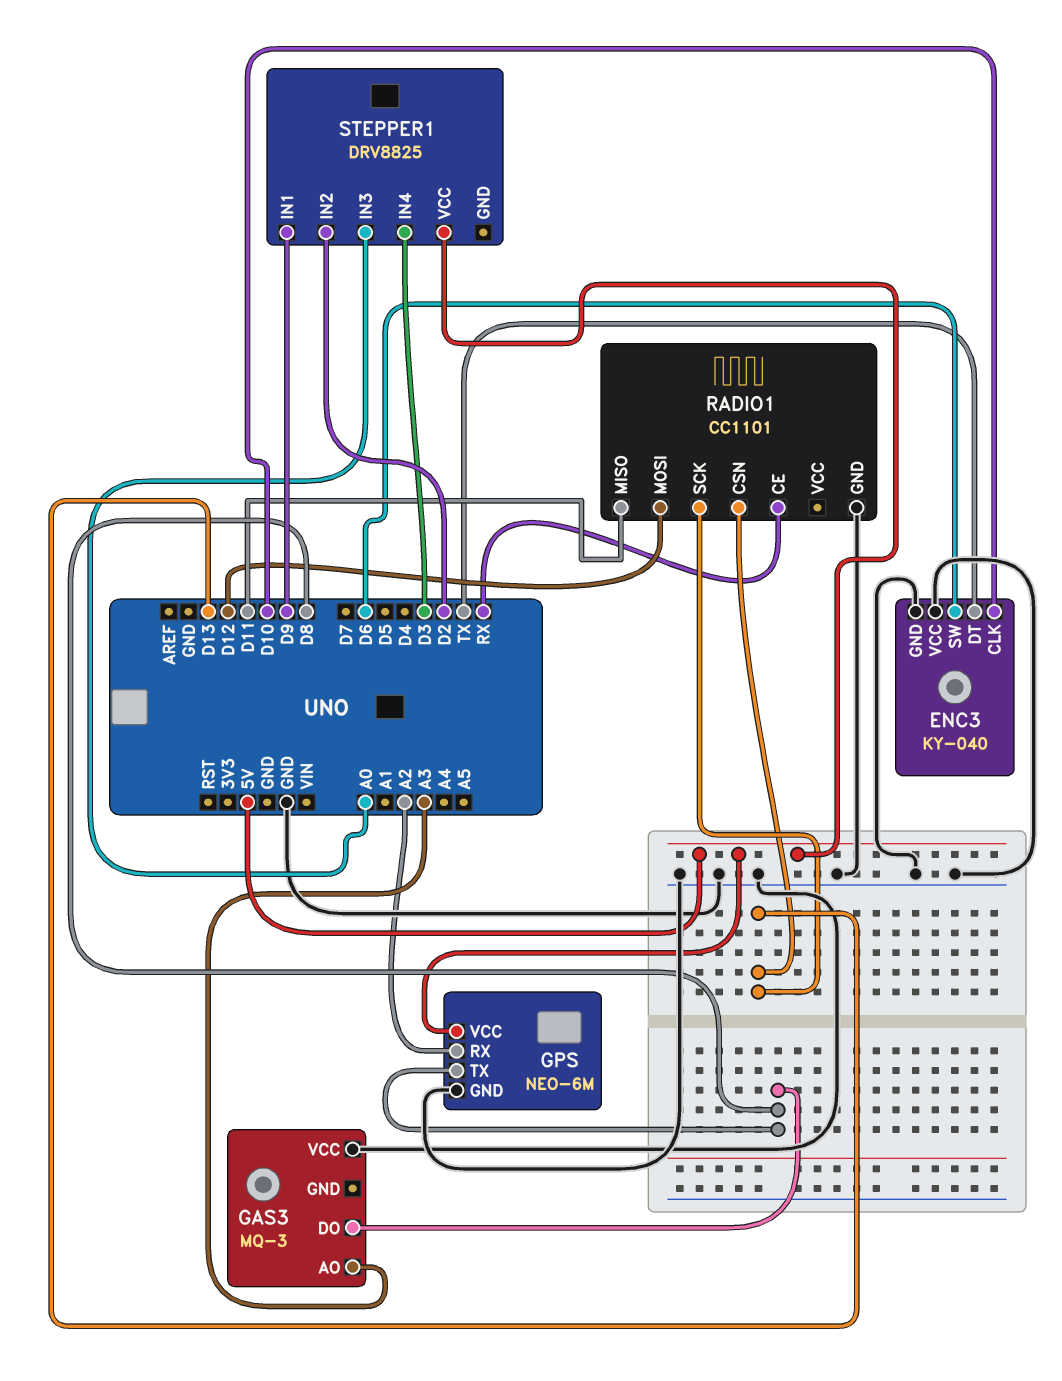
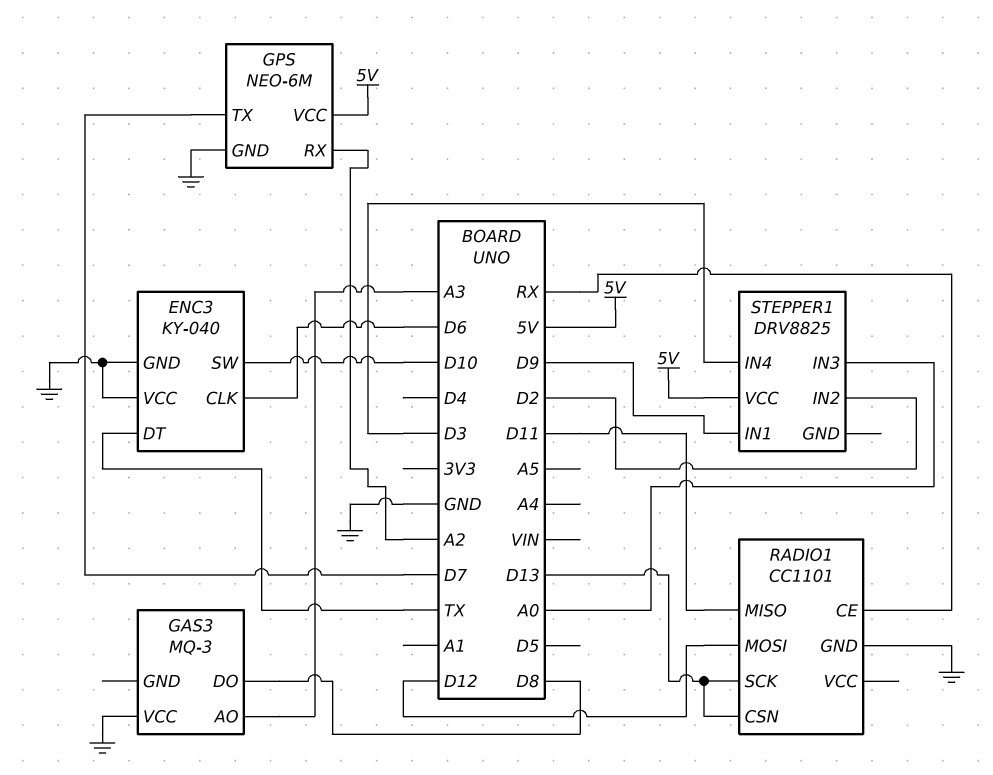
ENC3 pin CLK: D10 -> D6
ENC3 pin SW: D6 -> D10
GPS pin TX: D8 -> D7

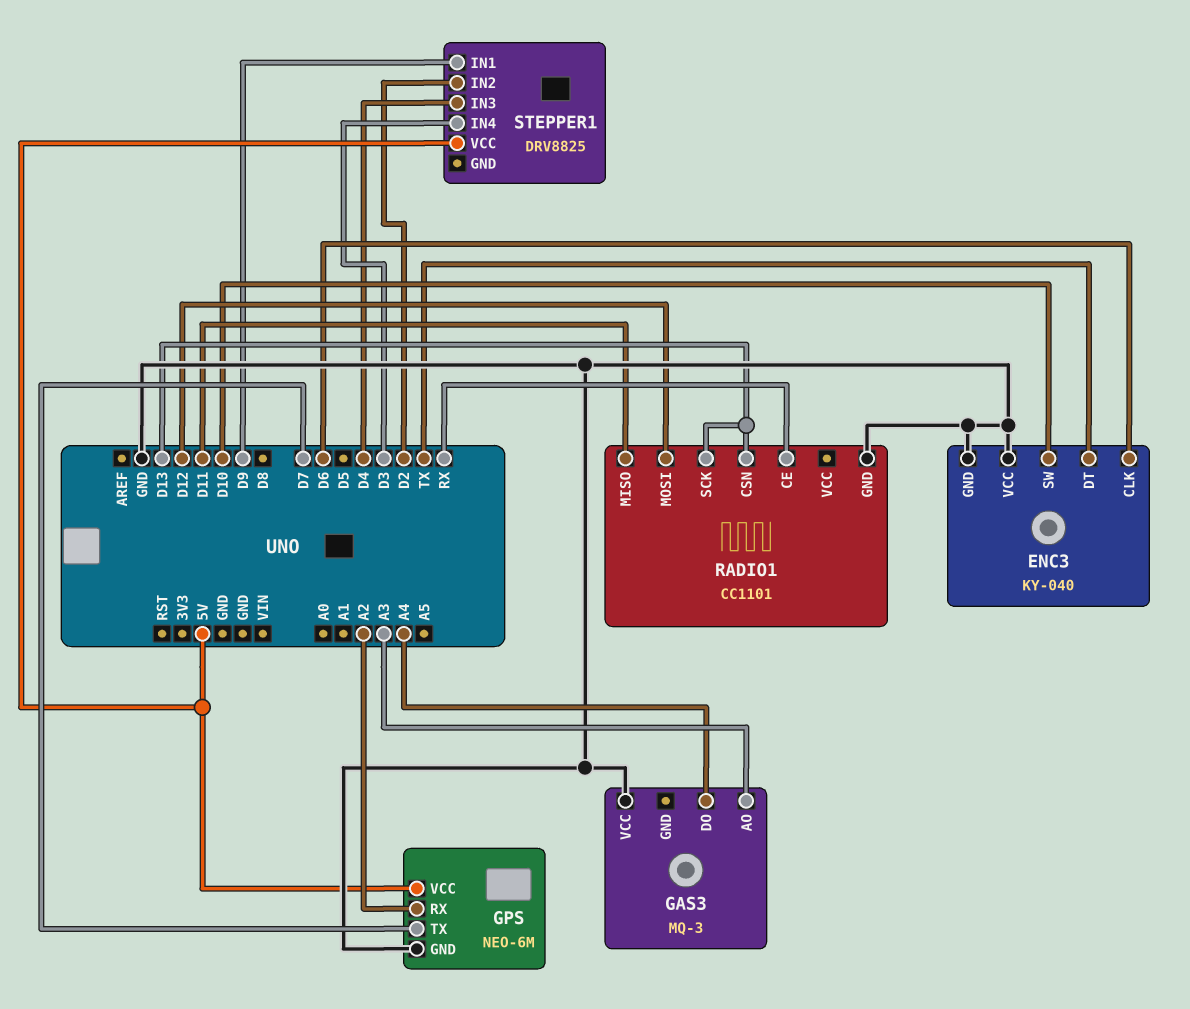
GAS3 pin DO: D8 -> A4
STEPPER1 pin IN3: A0 -> D4

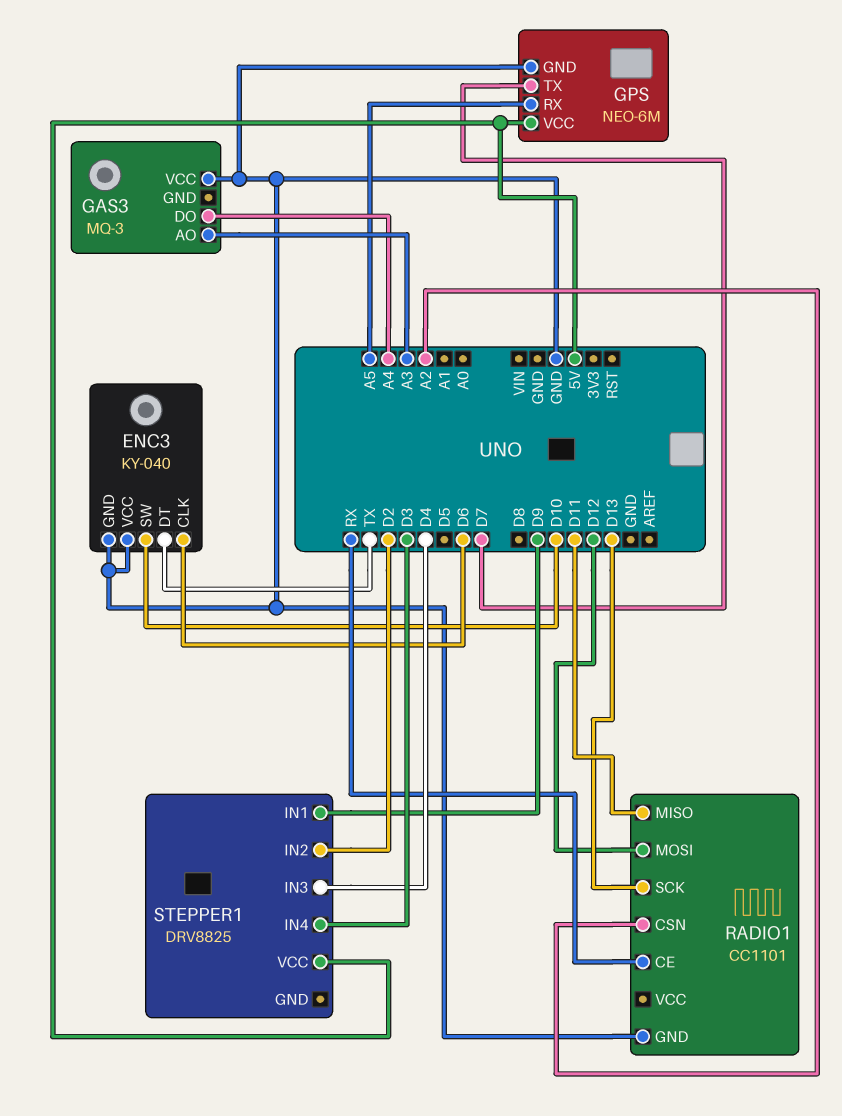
GPS pin RX: A2 -> A5
RADIO1 pin CSN: D13 -> A2

